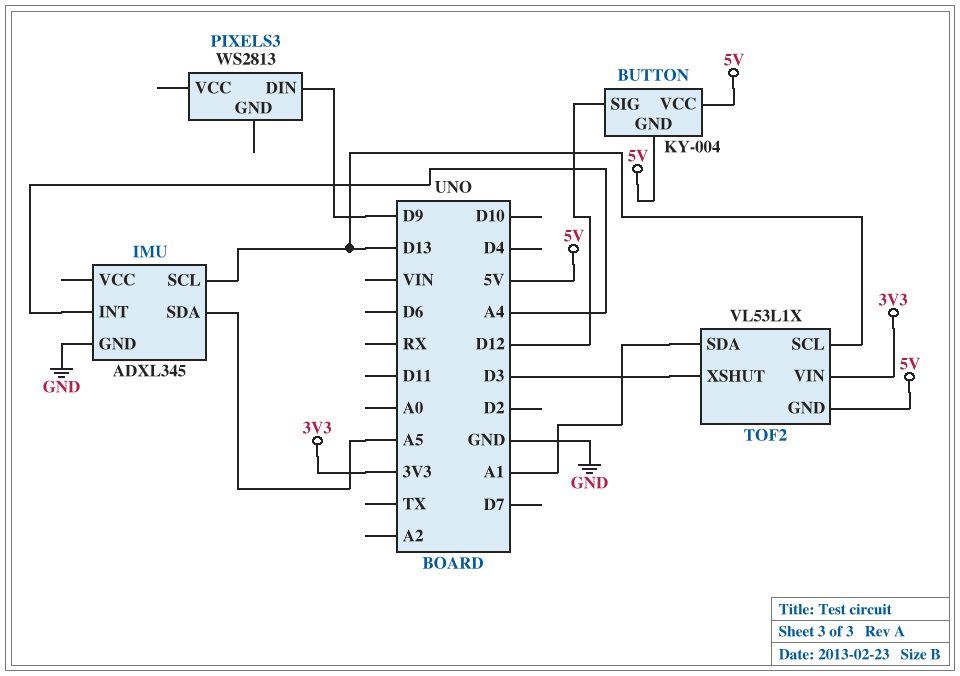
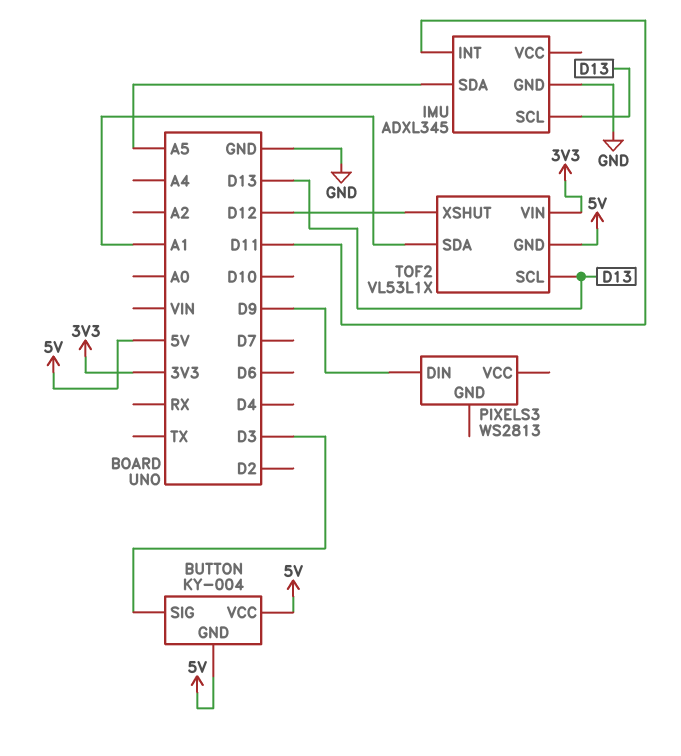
BUTTON pin SIG: D12 -> D3
IMU pin INT: A4 -> D11
TOF2 pin XSHUT: D3 -> D12

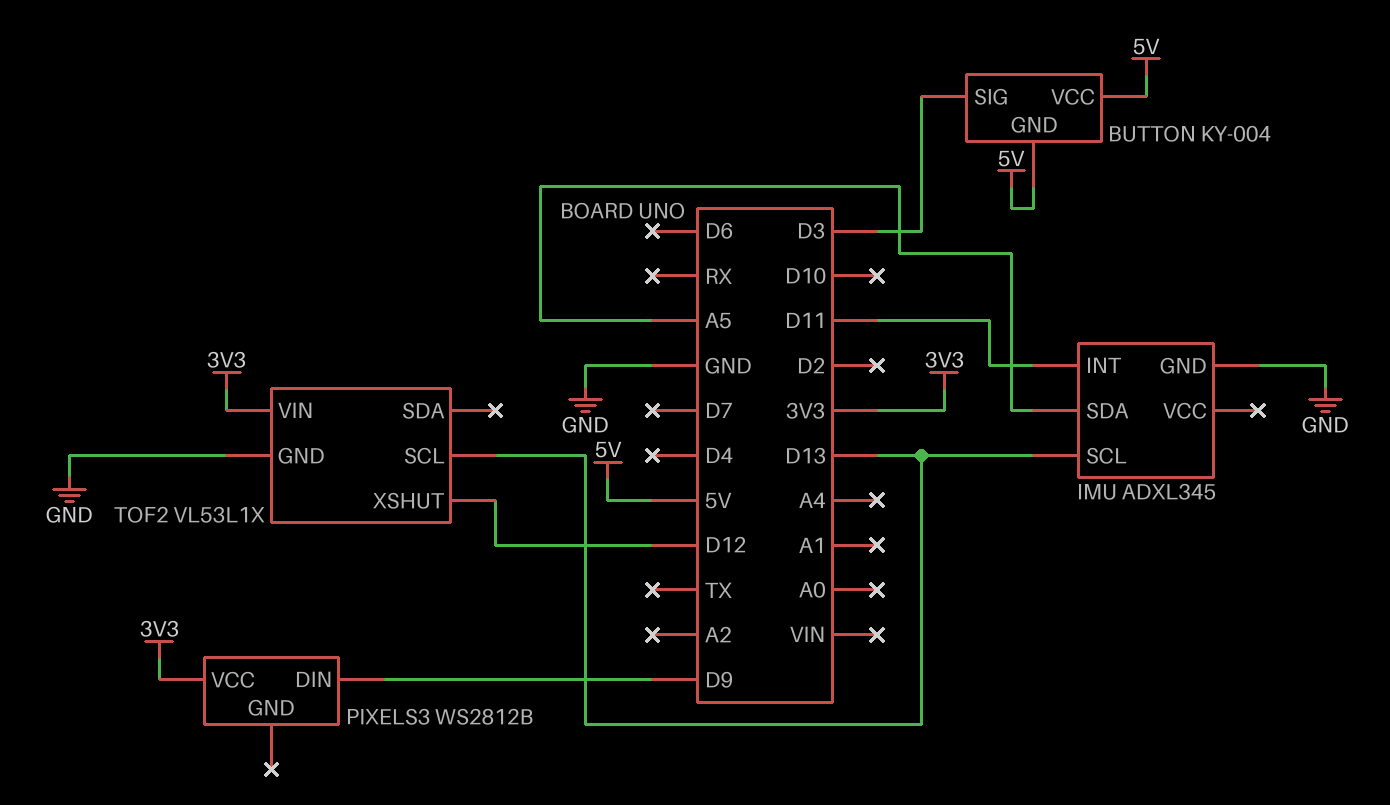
PIXELS3: WS2813 -> WS2812B
PIXELS3 pin VCC: none -> 3V3
TOF2 pin GND: 5V -> GND
TOF2 pin SDA: A1 -> none

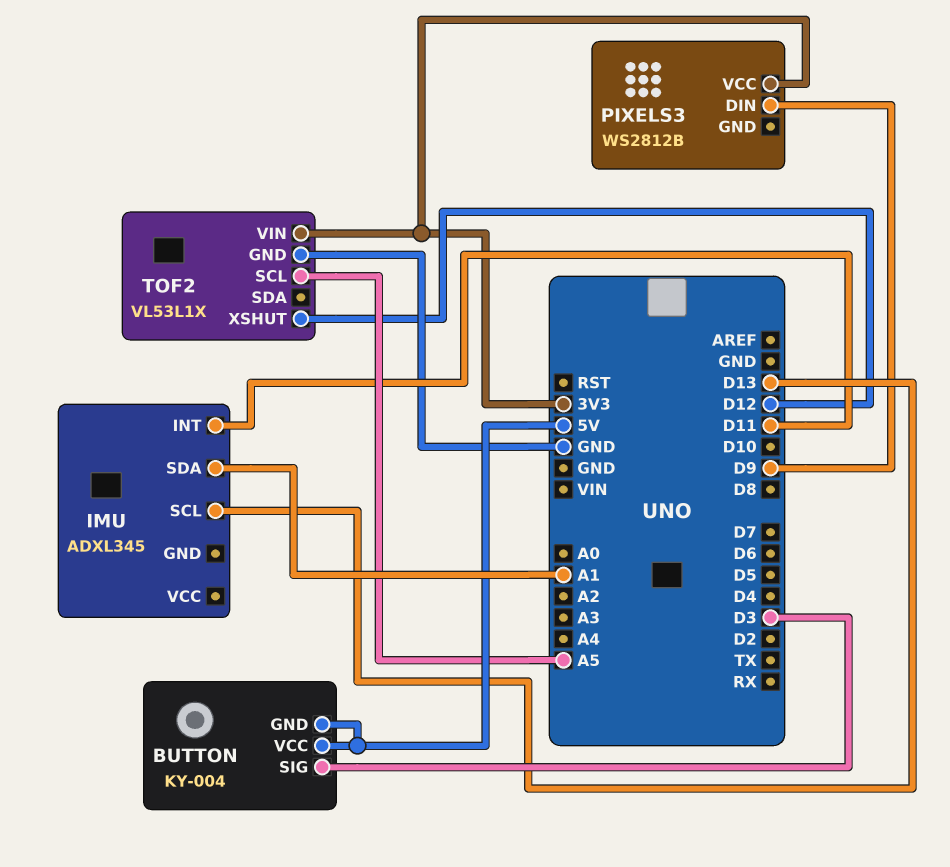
IMU pin GND: GND -> none
IMU pin SDA: A5 -> A1
TOF2 pin SCL: D13 -> A5

